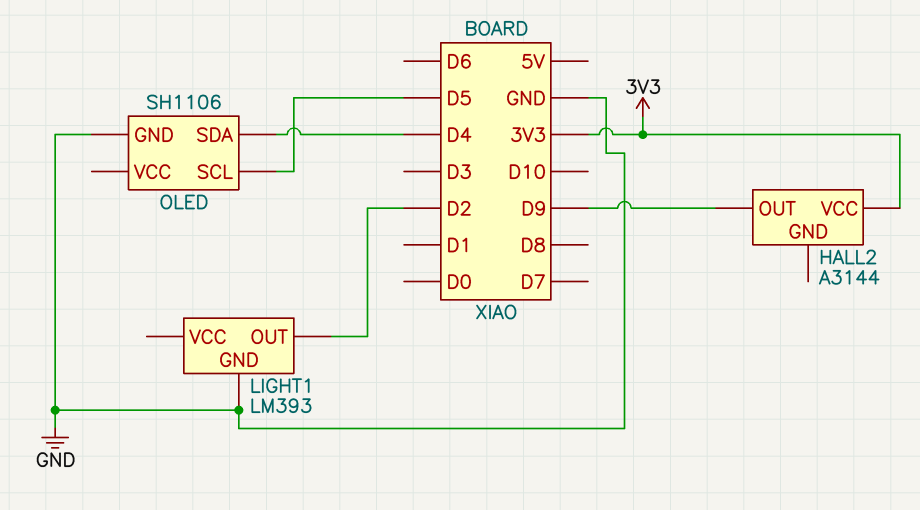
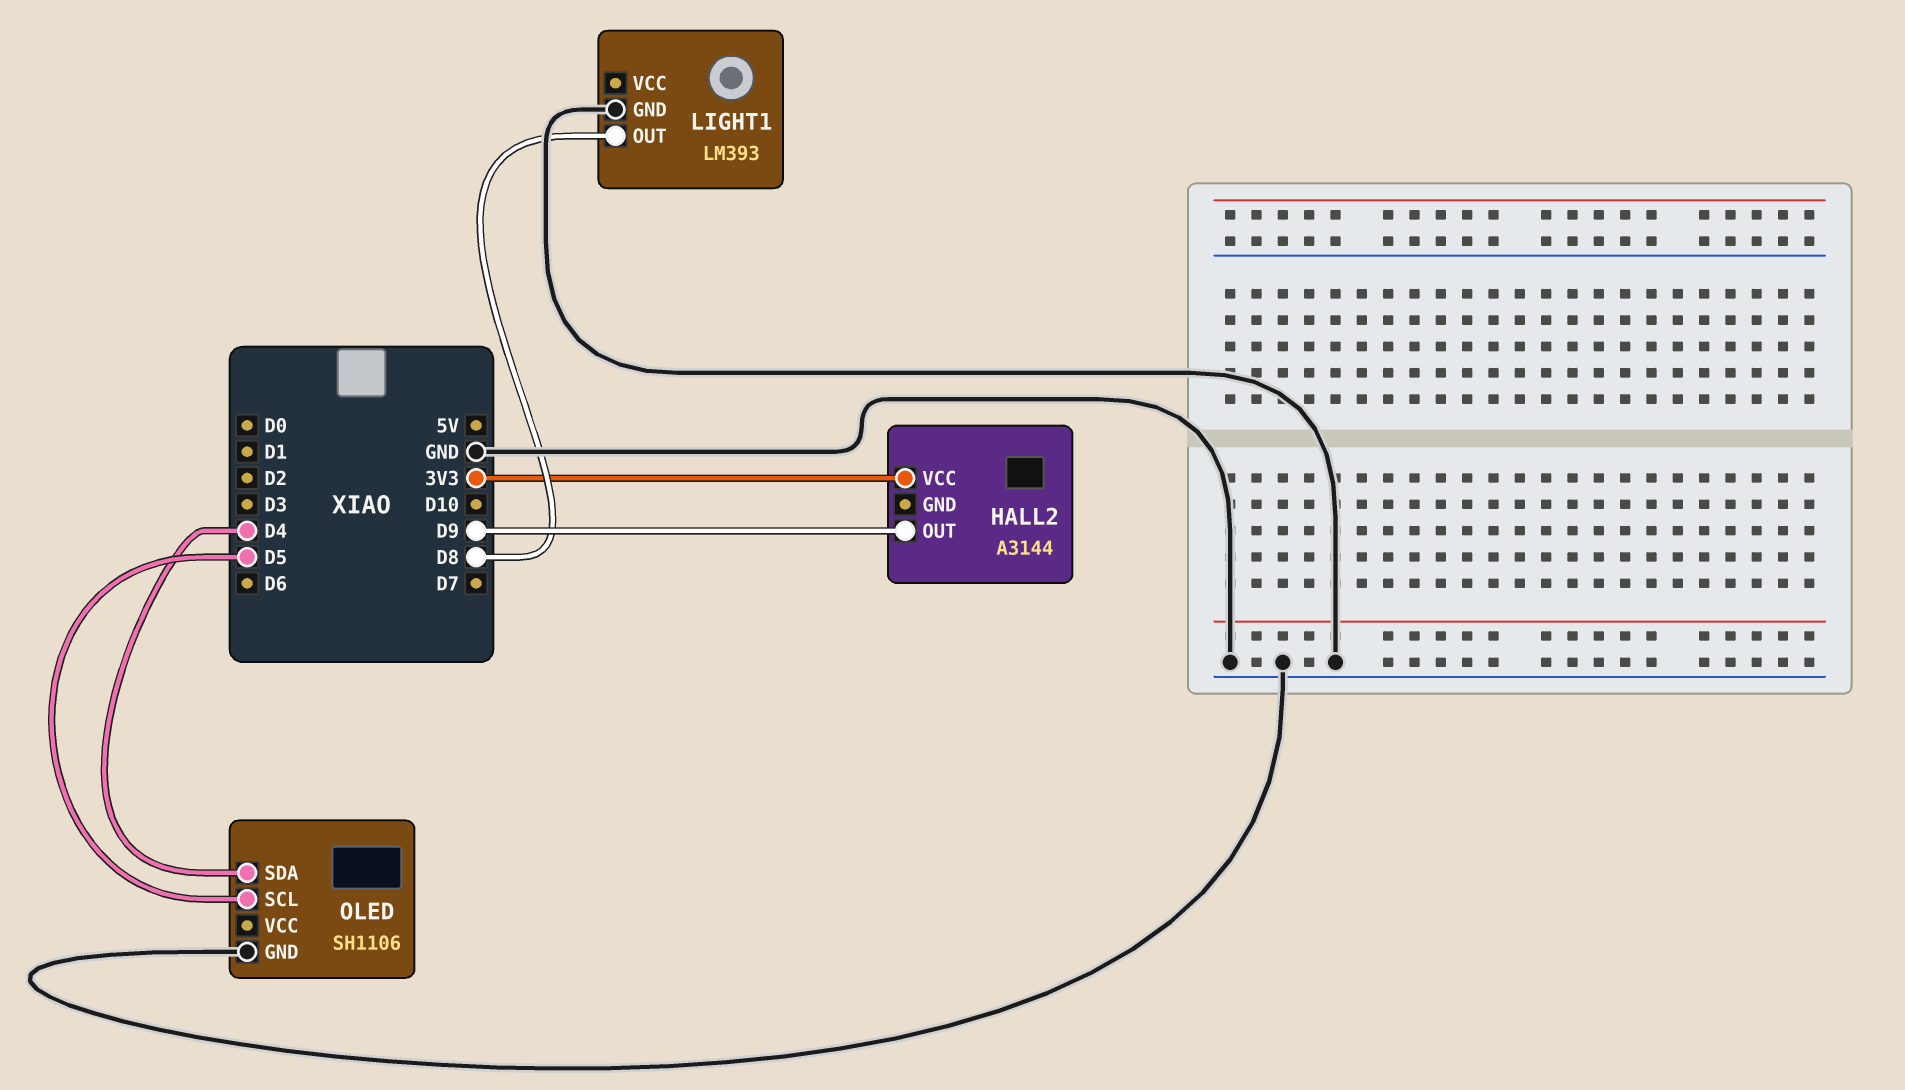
LIGHT1 pin OUT: D2 -> D8

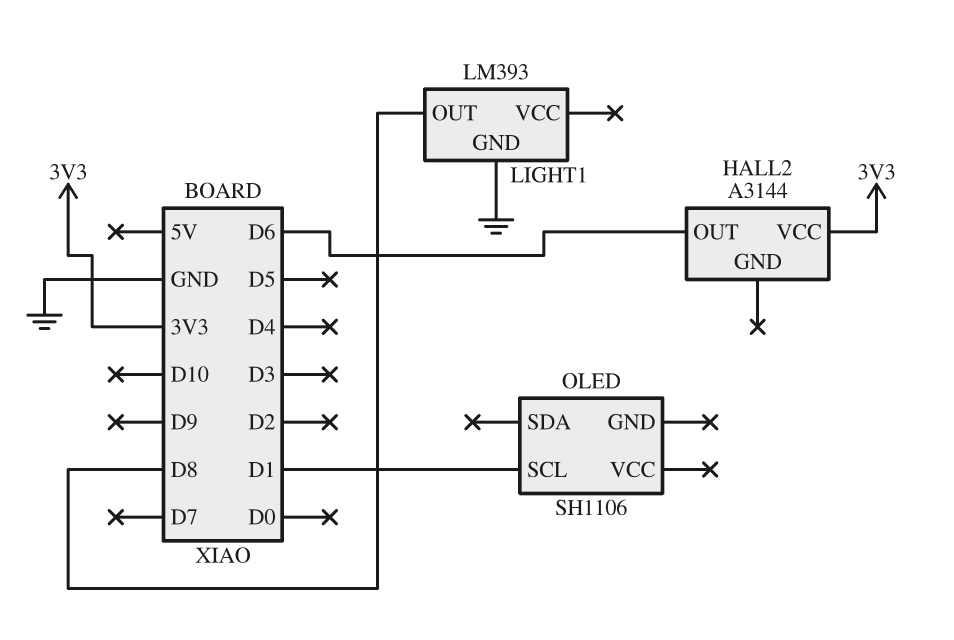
HALL2 pin OUT: D9 -> D6
OLED pin GND: GND -> none
OLED pin SCL: D5 -> D1
OLED pin SDA: D4 -> none

